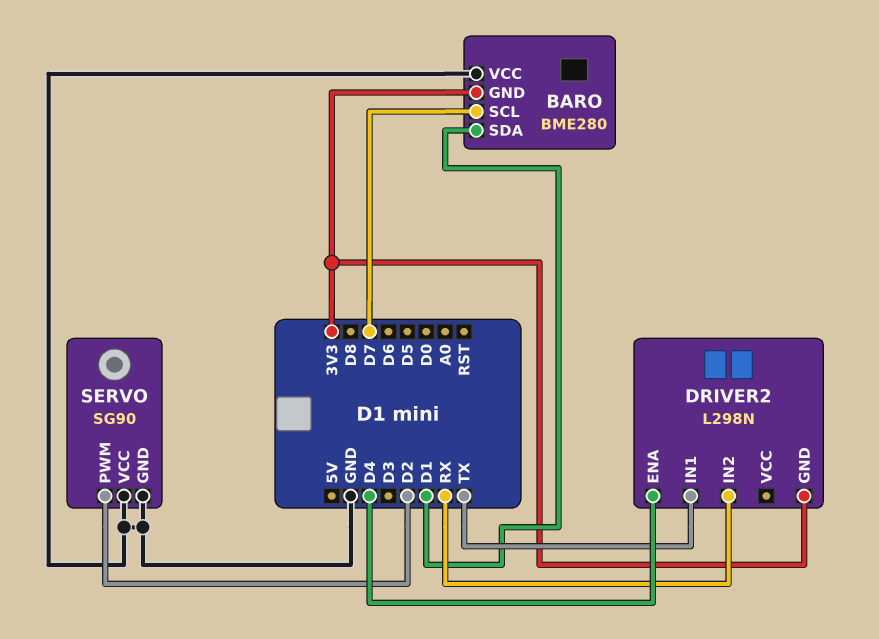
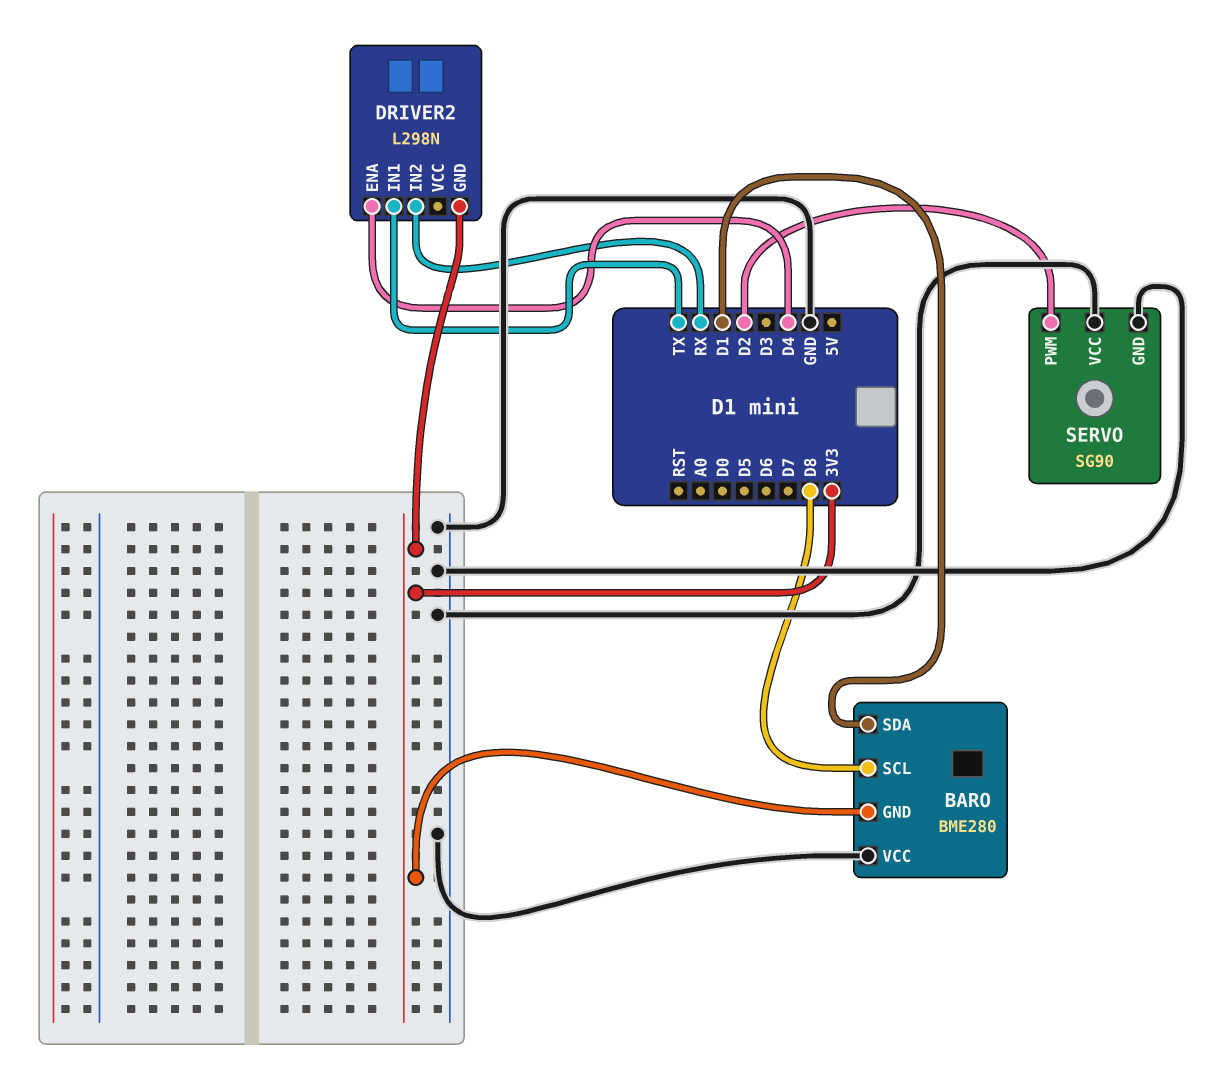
BARO pin SCL: D7 -> D8

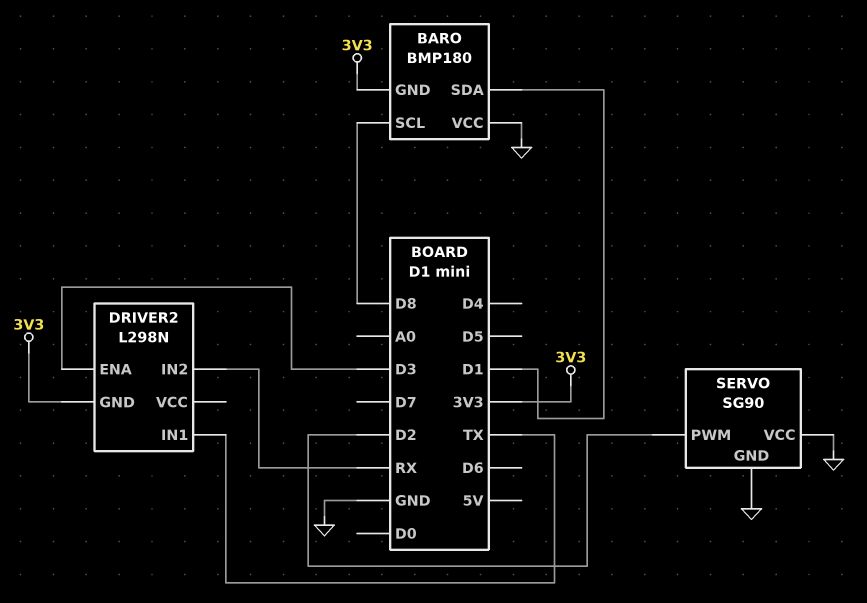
BARO: BME280 -> BMP180
DRIVER2 pin ENA: D4 -> D3

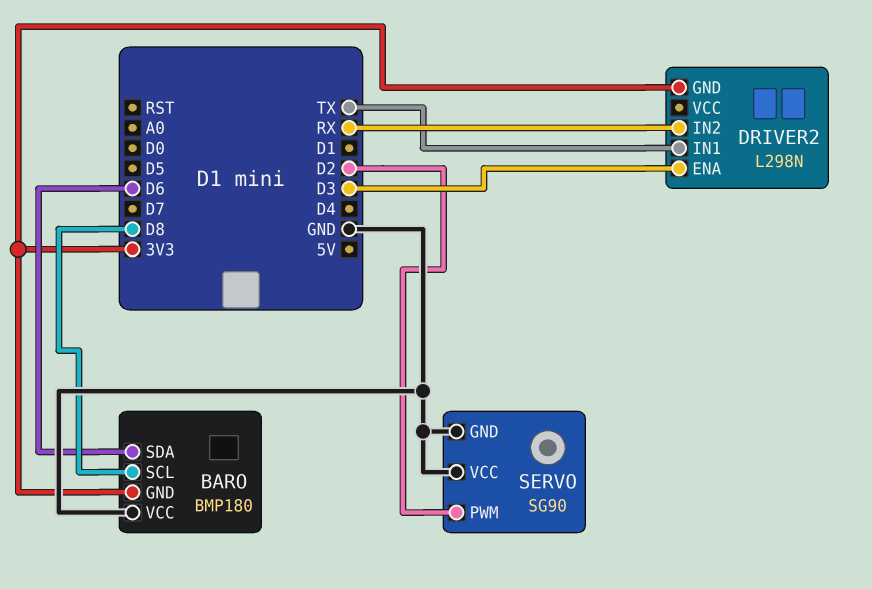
BARO pin SDA: D1 -> D6

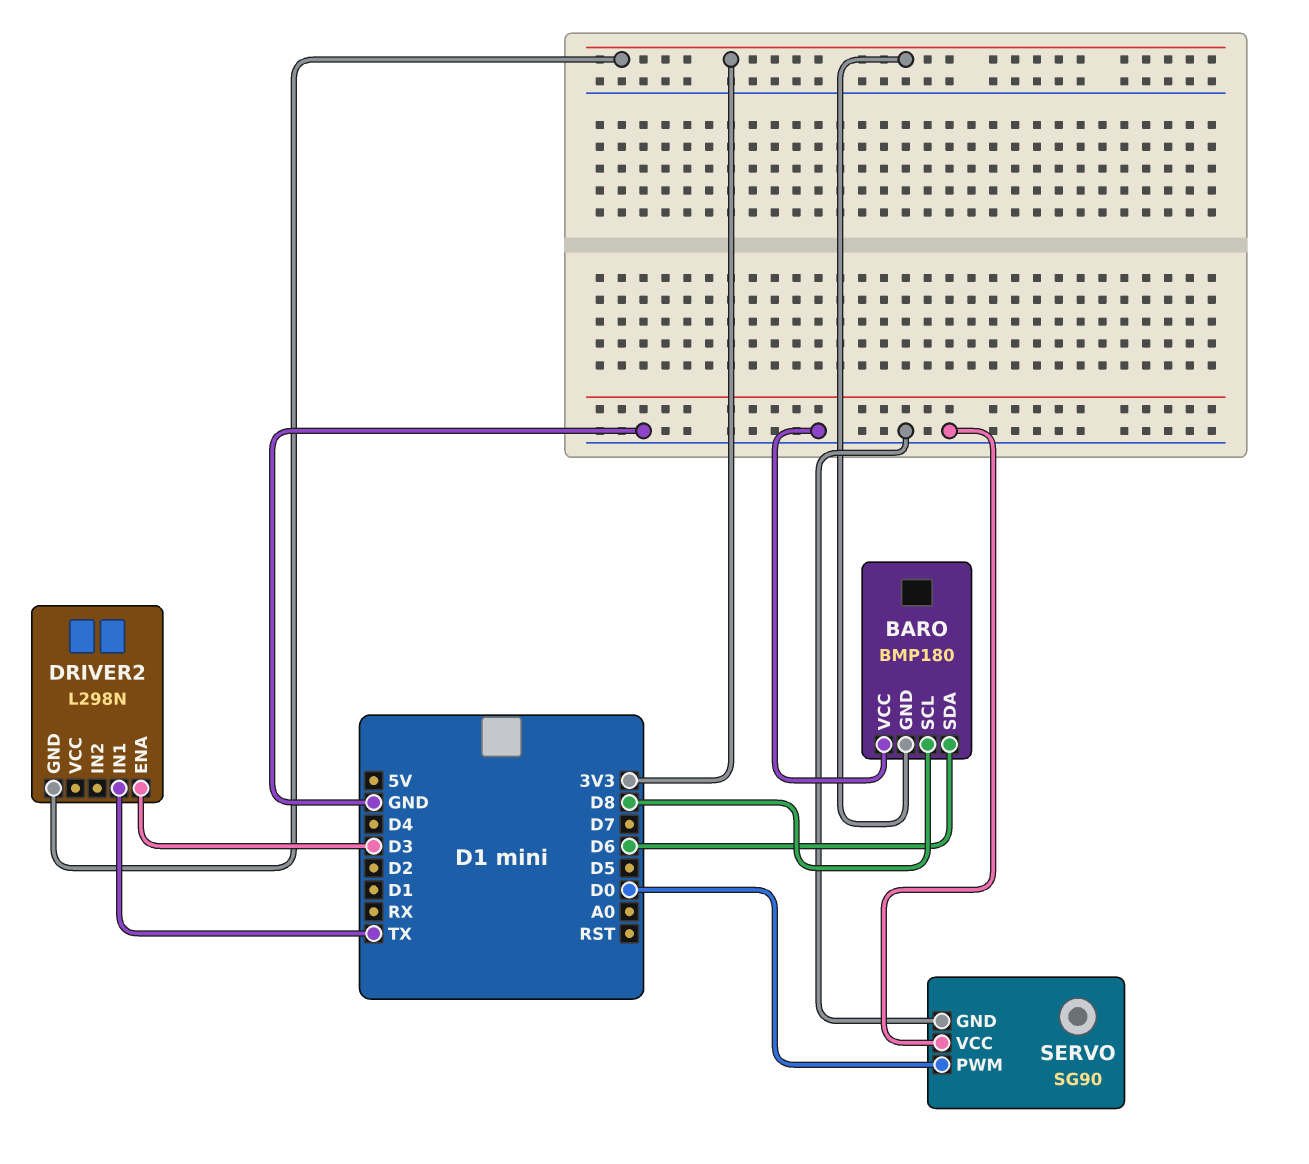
DRIVER2 pin IN2: RX -> none
SERVO pin PWM: D2 -> D0

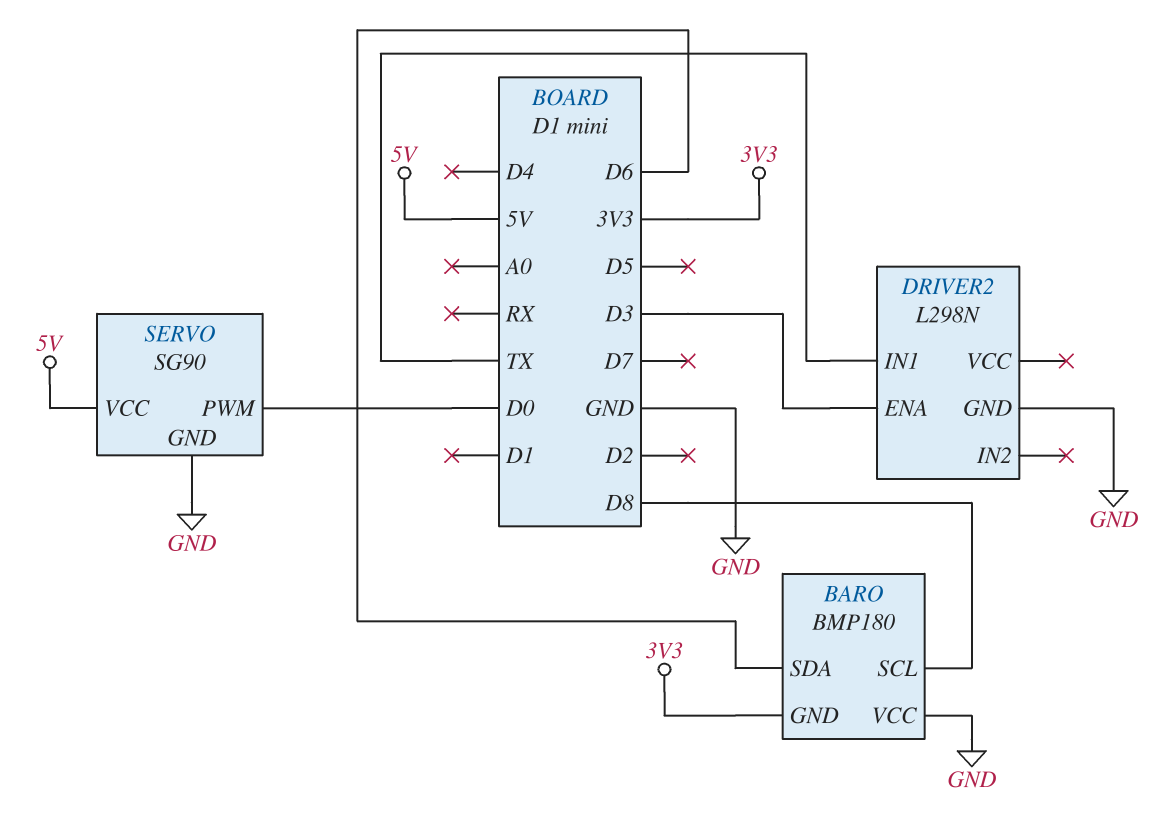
DRIVER2 pin GND: 3V3 -> GND
SERVO pin VCC: GND -> 5V

